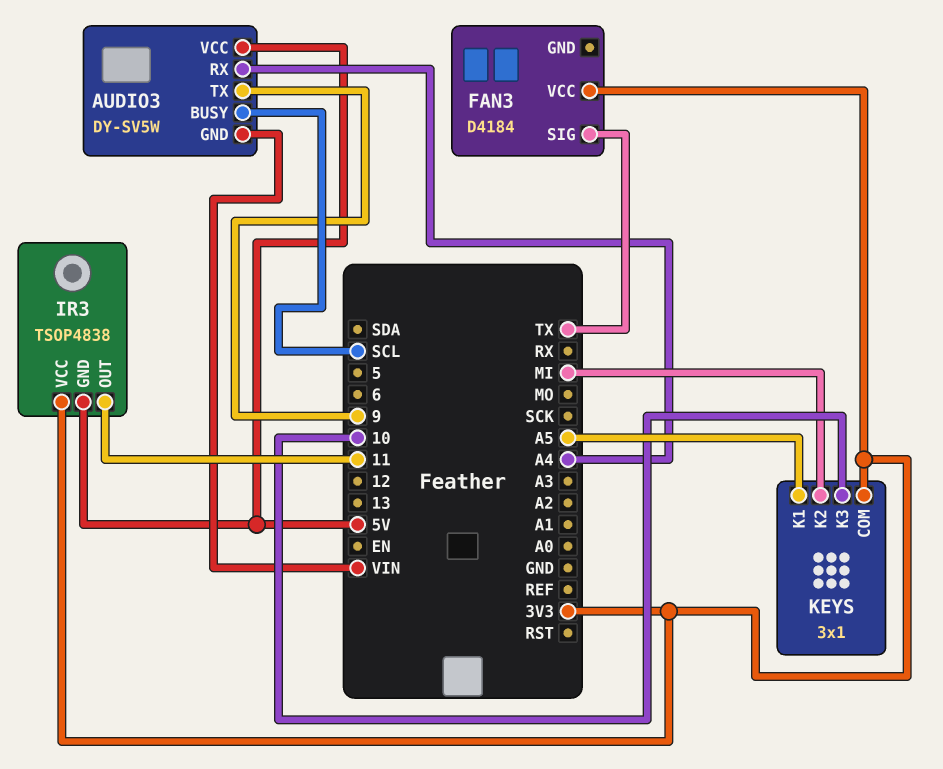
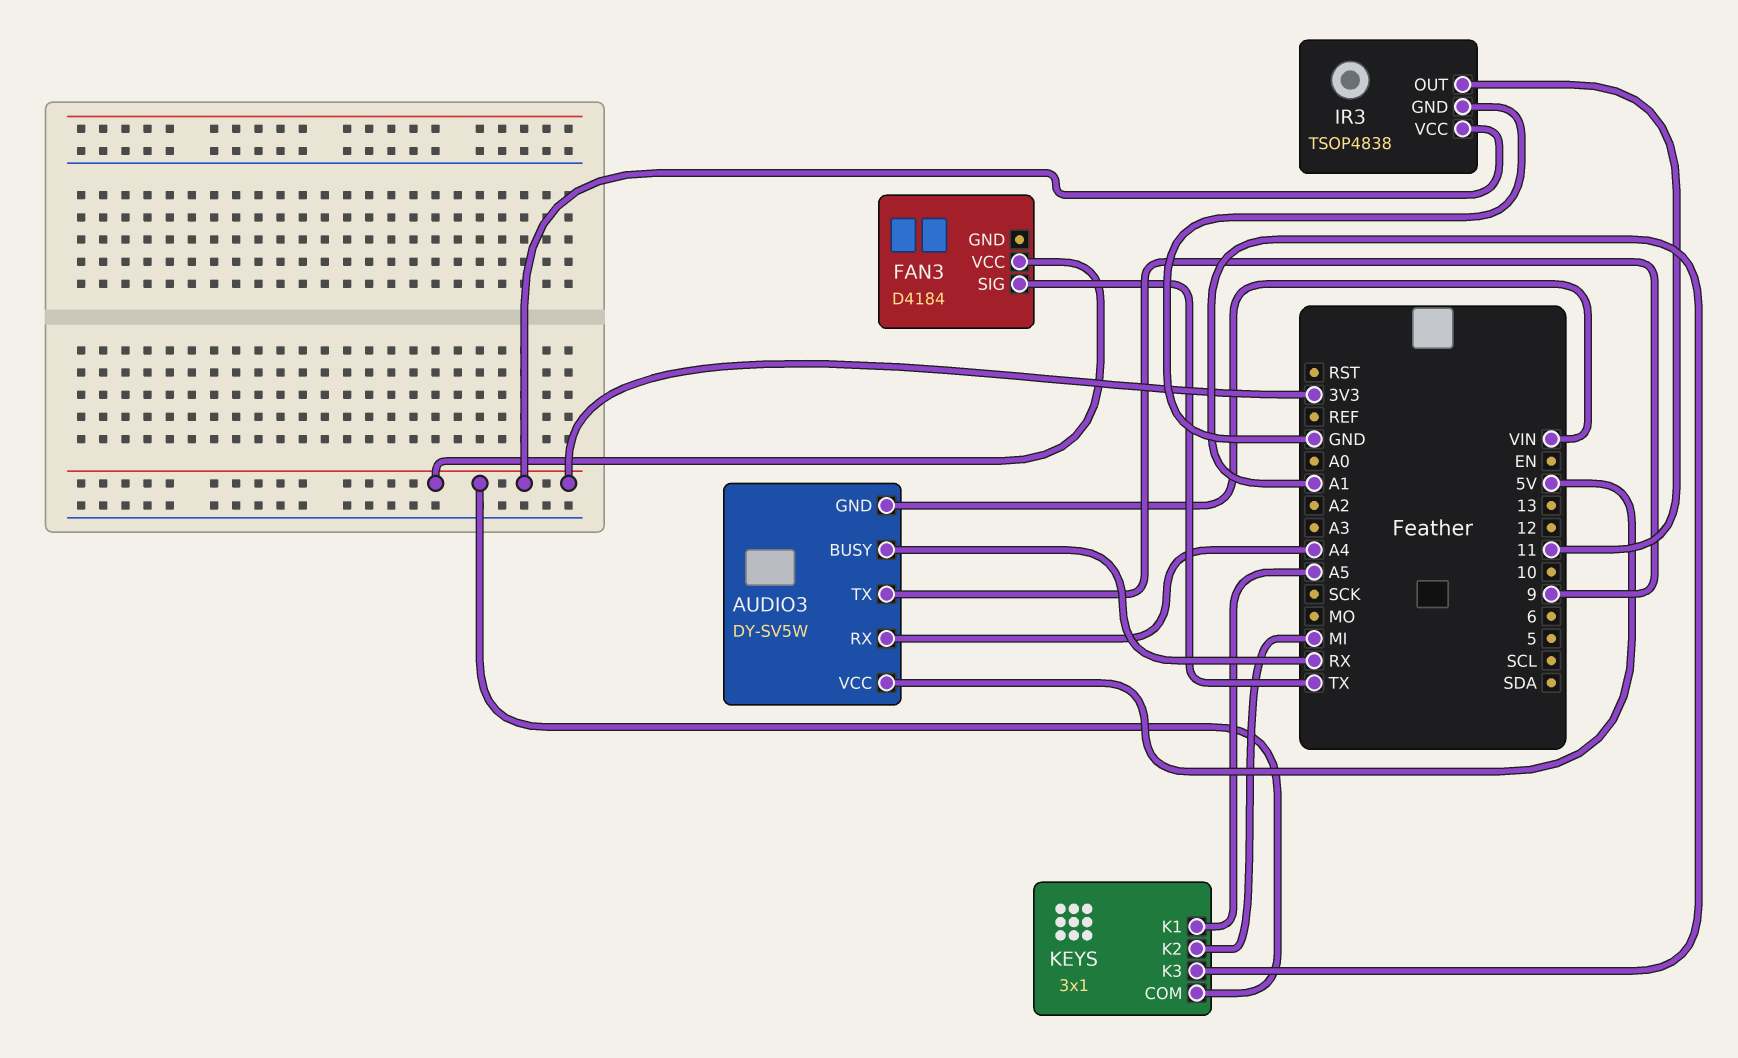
AUDIO3 pin BUSY: SCL -> RX
IR3 pin GND: 5V -> GND
KEYS pin K3: 10 -> A1

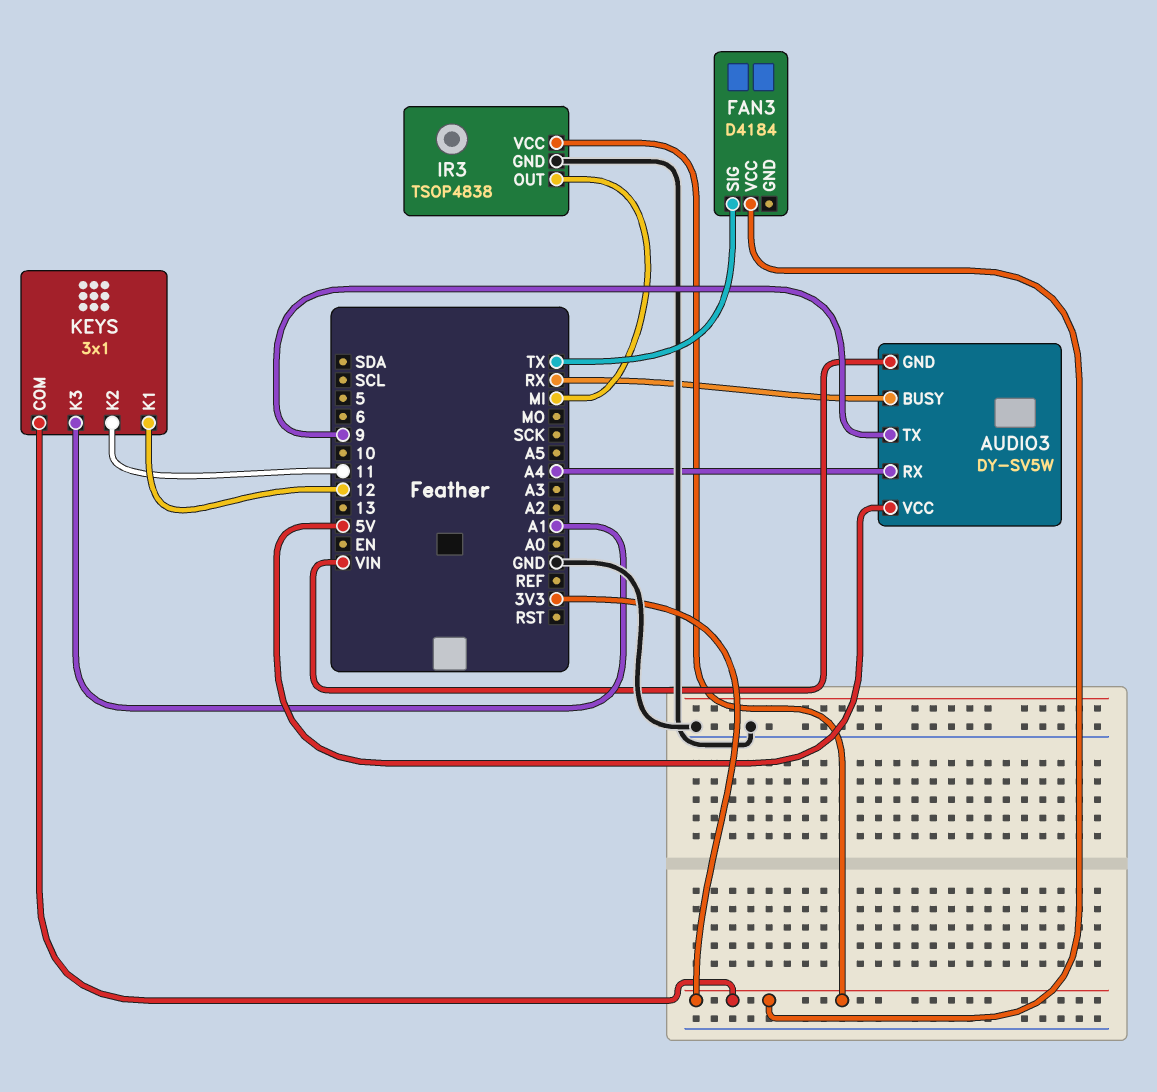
IR3 pin OUT: 11 -> MI
KEYS pin K1: A5 -> 12
KEYS pin K2: MI -> 11

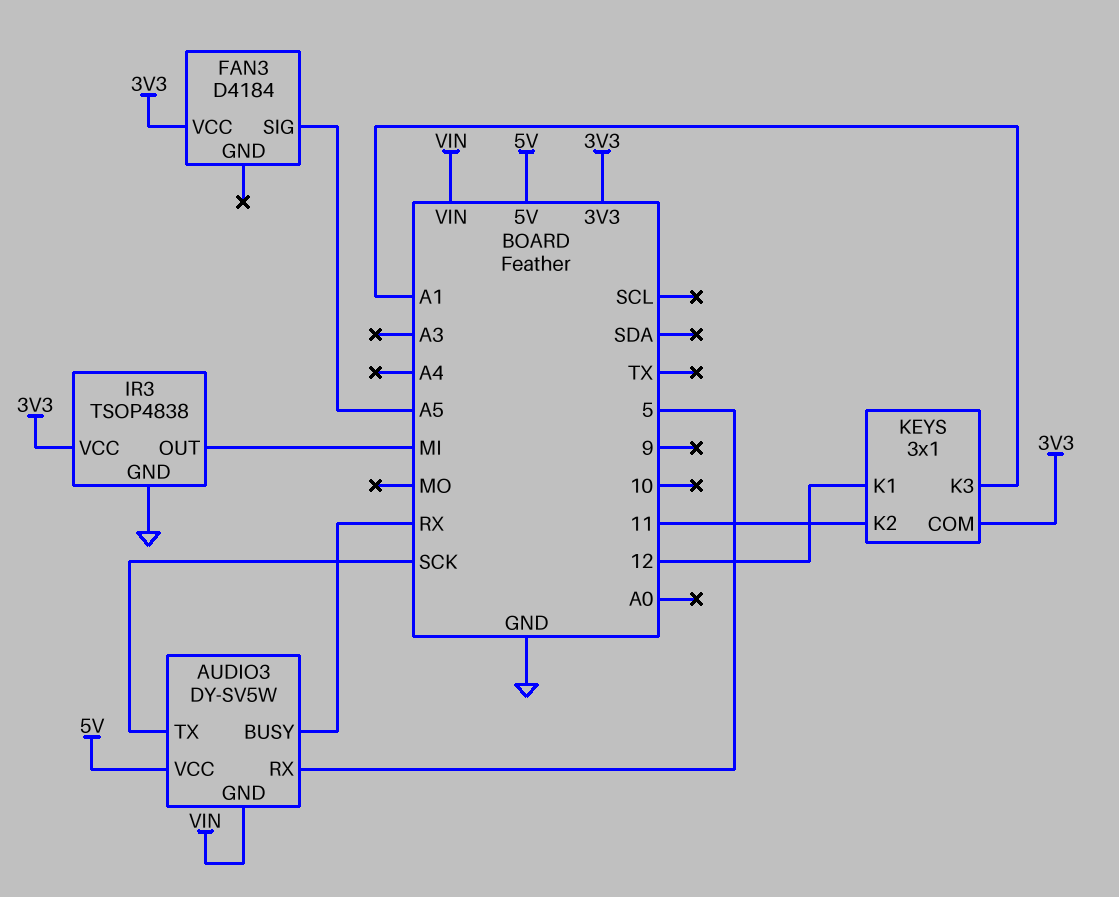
AUDIO3 pin RX: A4 -> 5
AUDIO3 pin TX: 9 -> SCK
FAN3 pin SIG: TX -> A5

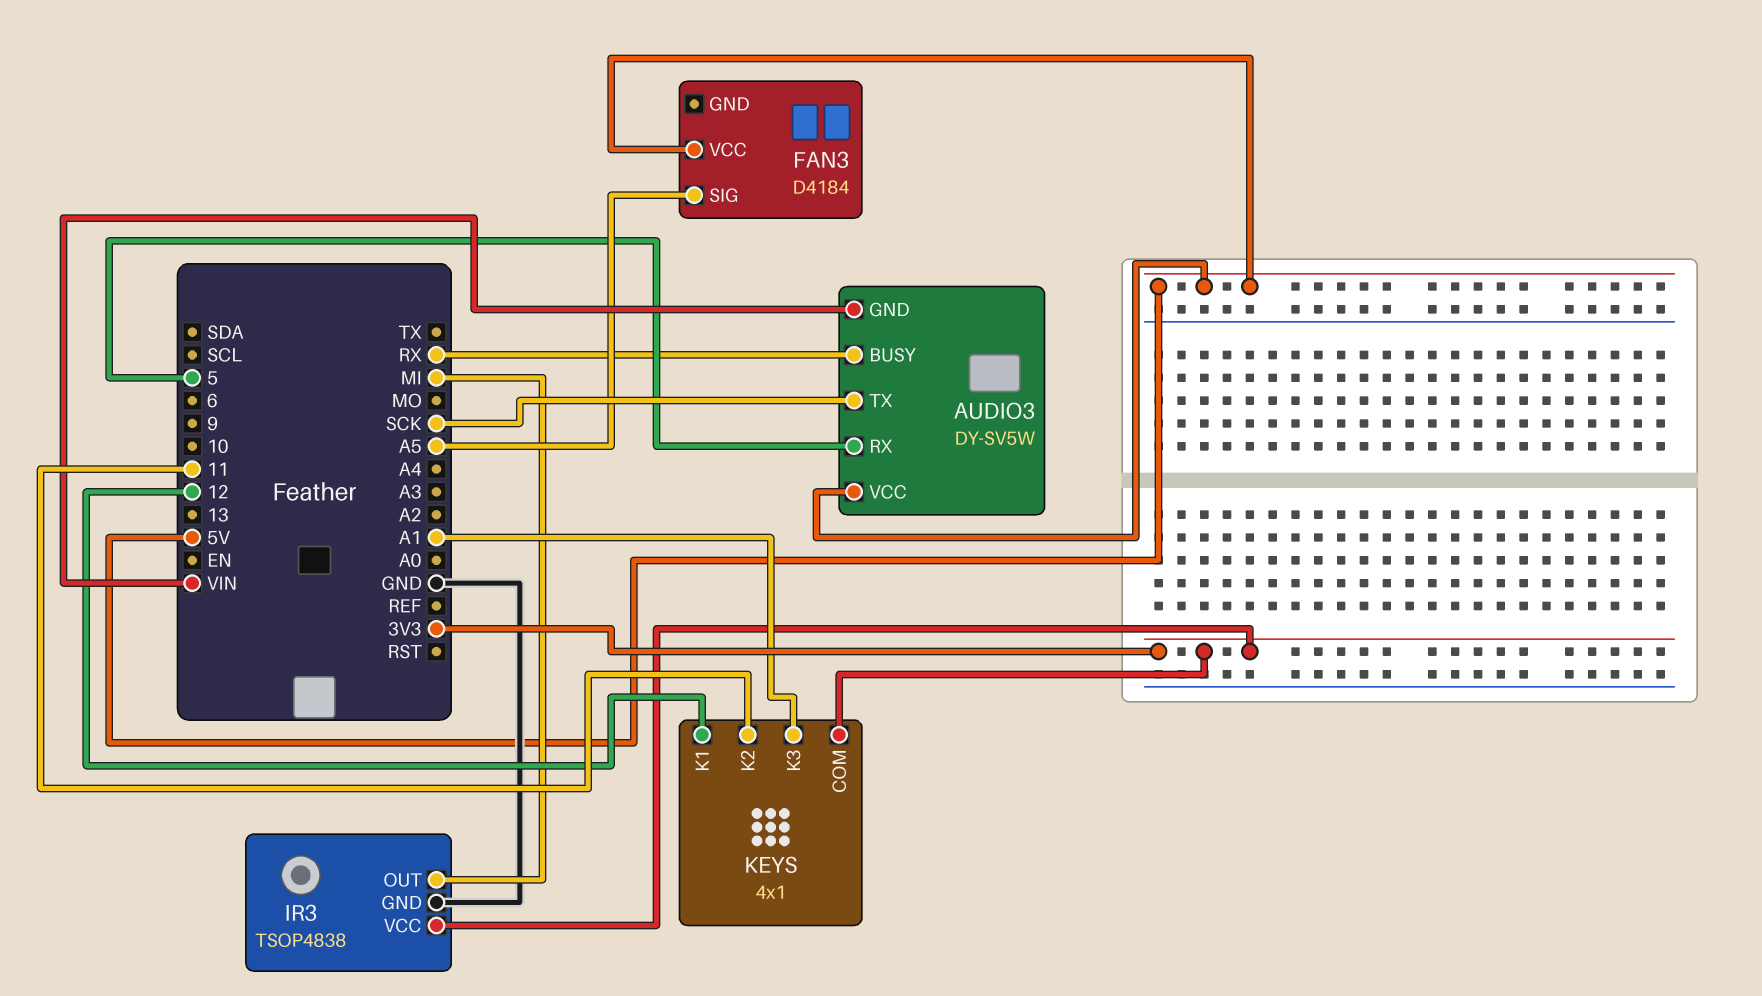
FAN3 pin VCC: 3V3 -> 5V
KEYS: 3x1 -> 4x1

